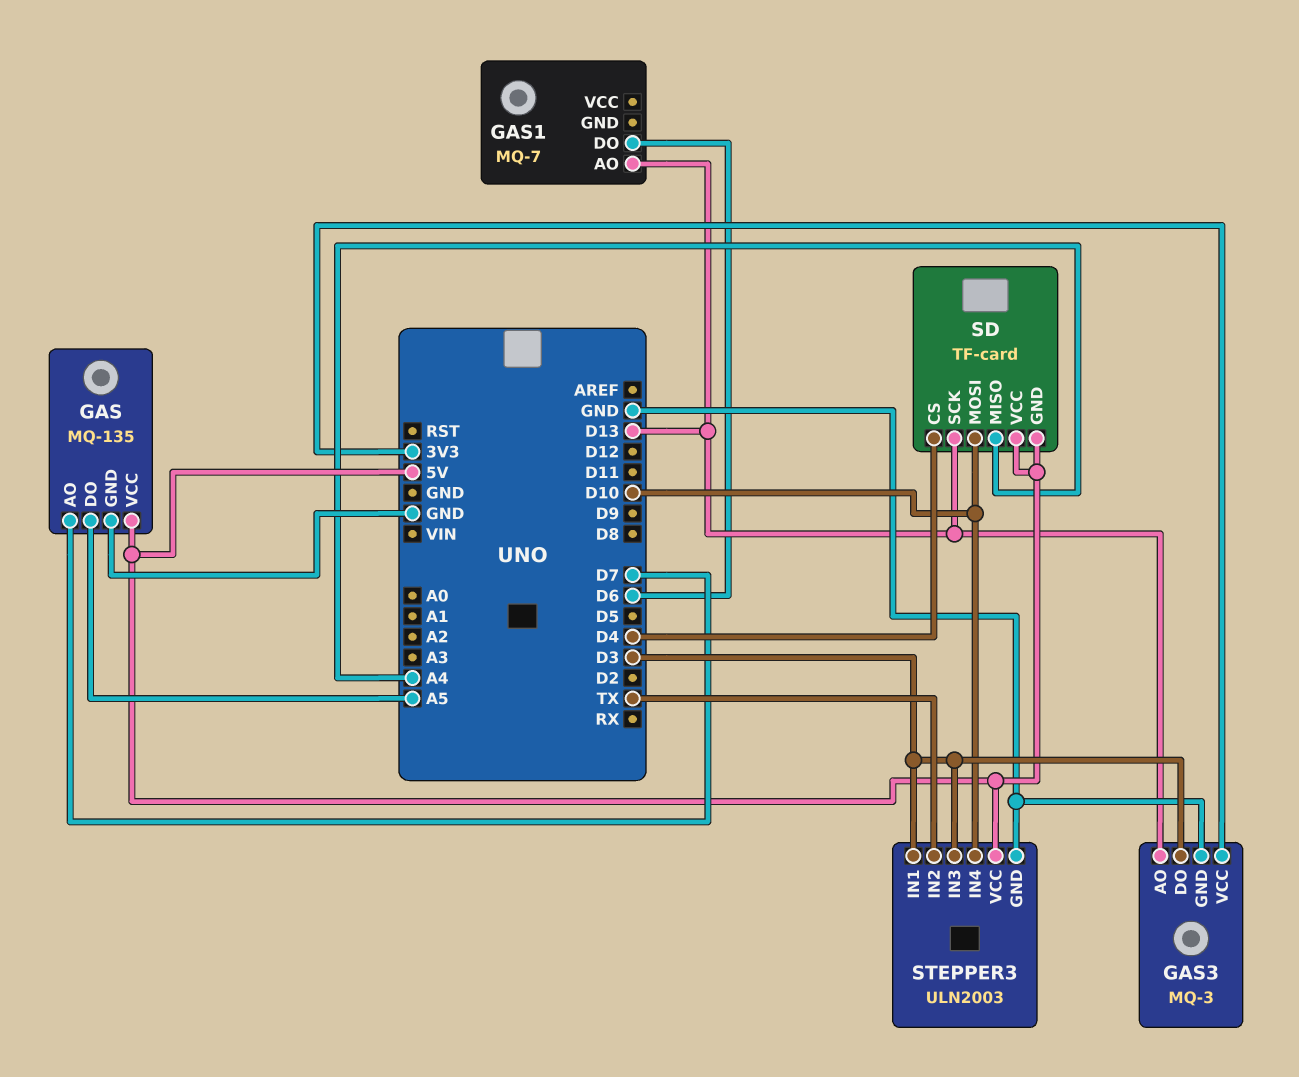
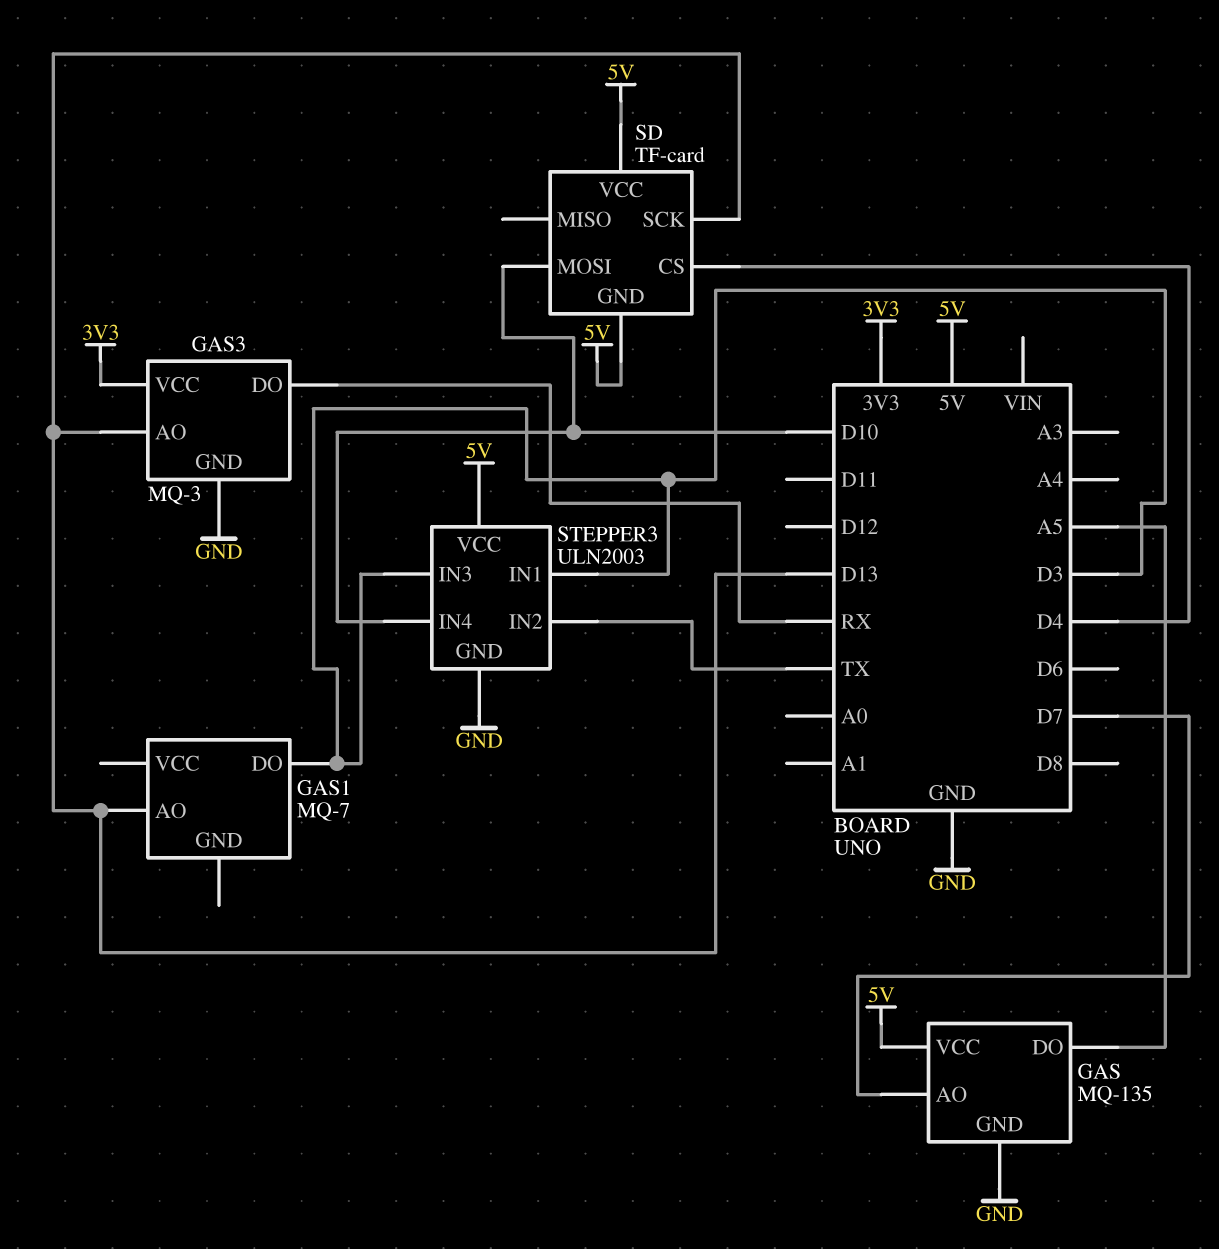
GAS1 pin DO: D6 -> D3
GAS3 pin DO: D3 -> RX
SD pin MISO: A4 -> none

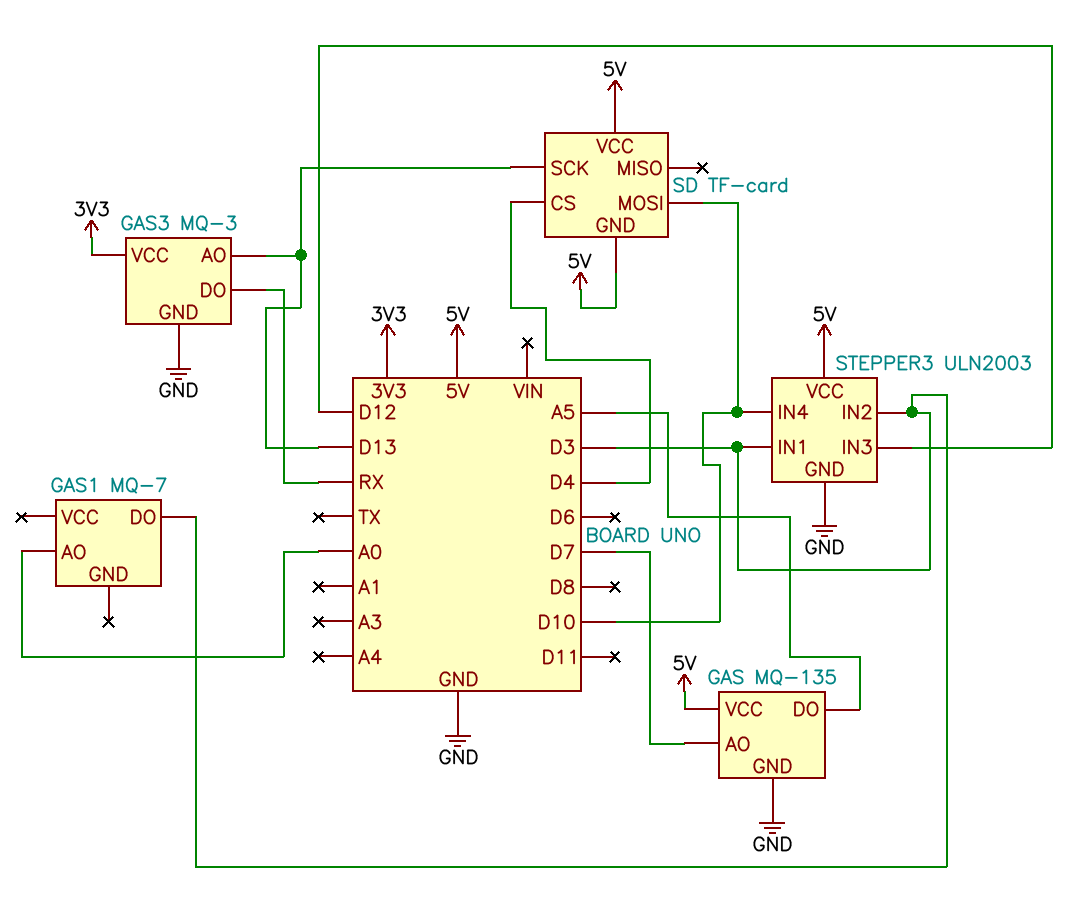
GAS1 pin AO: D13 -> A0
STEPPER3 pin IN2: TX -> D3
STEPPER3 pin IN3: D3 -> D12

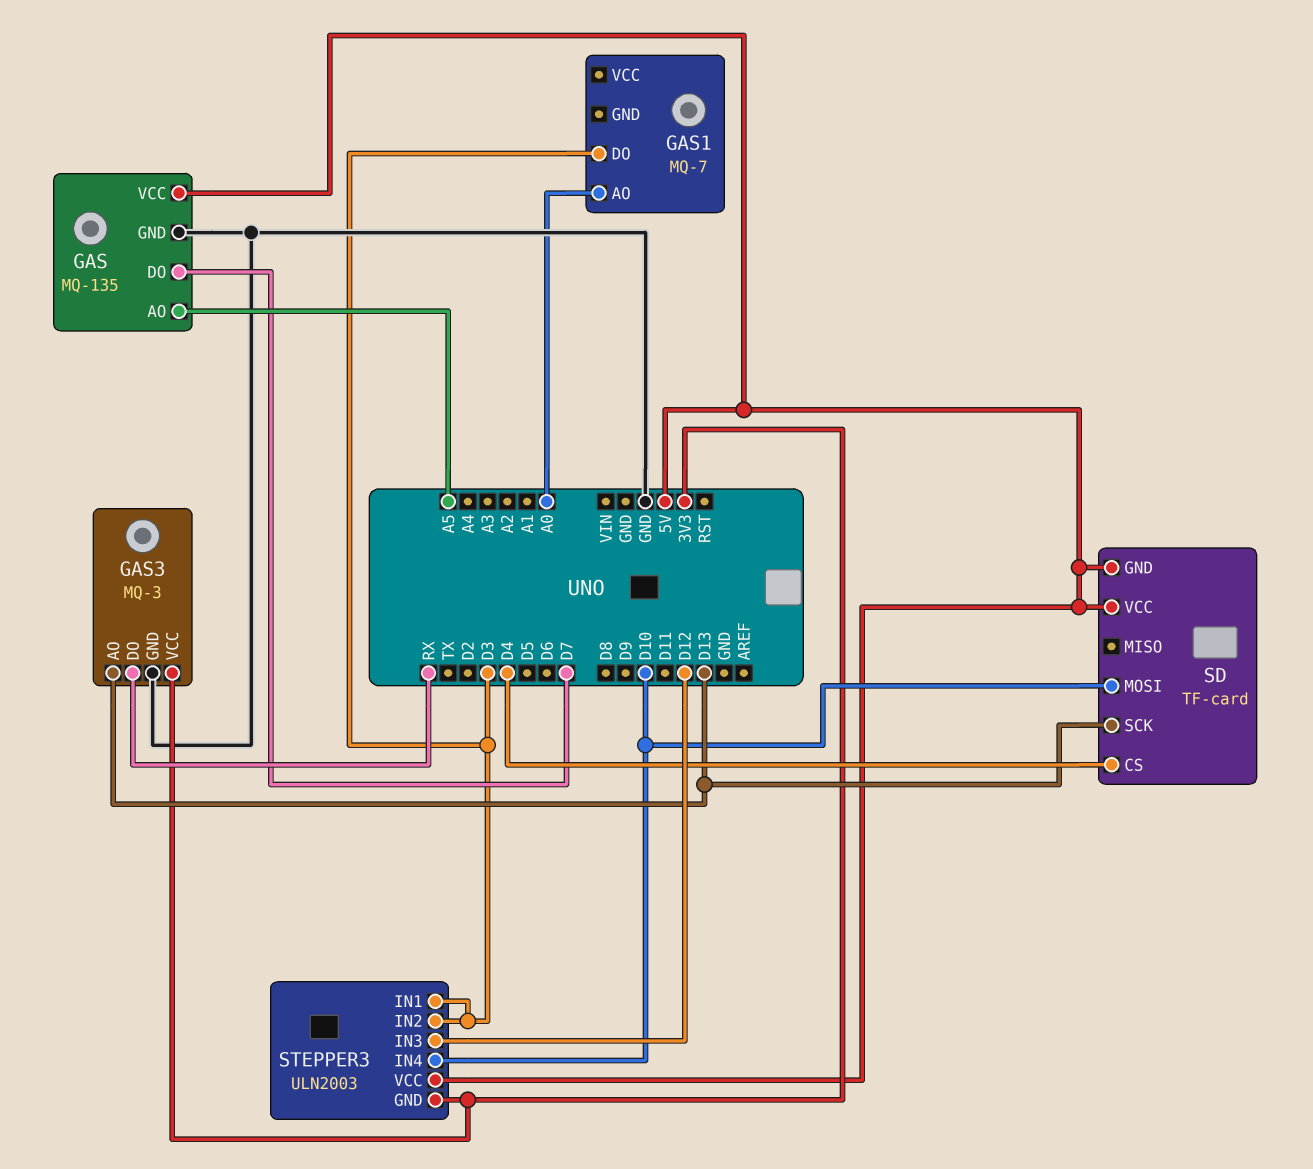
GAS pin AO: D7 -> A5
GAS pin DO: A5 -> D7
STEPPER3 pin GND: GND -> 3V3

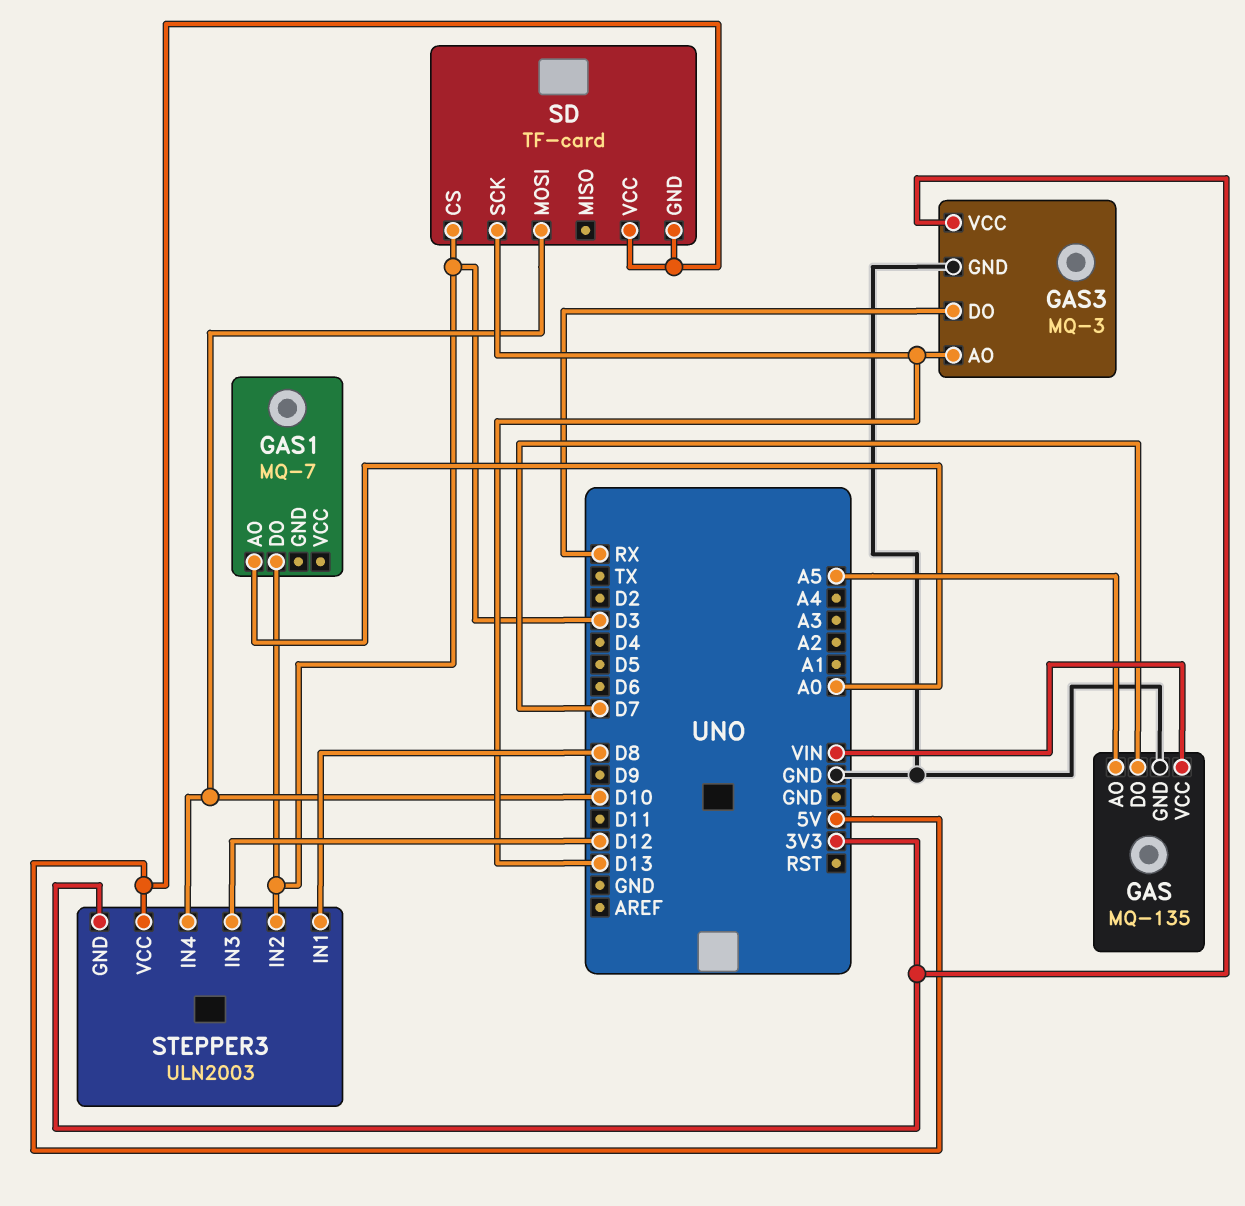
GAS pin VCC: 5V -> VIN
SD pin CS: D4 -> D3
STEPPER3 pin IN1: D3 -> D8

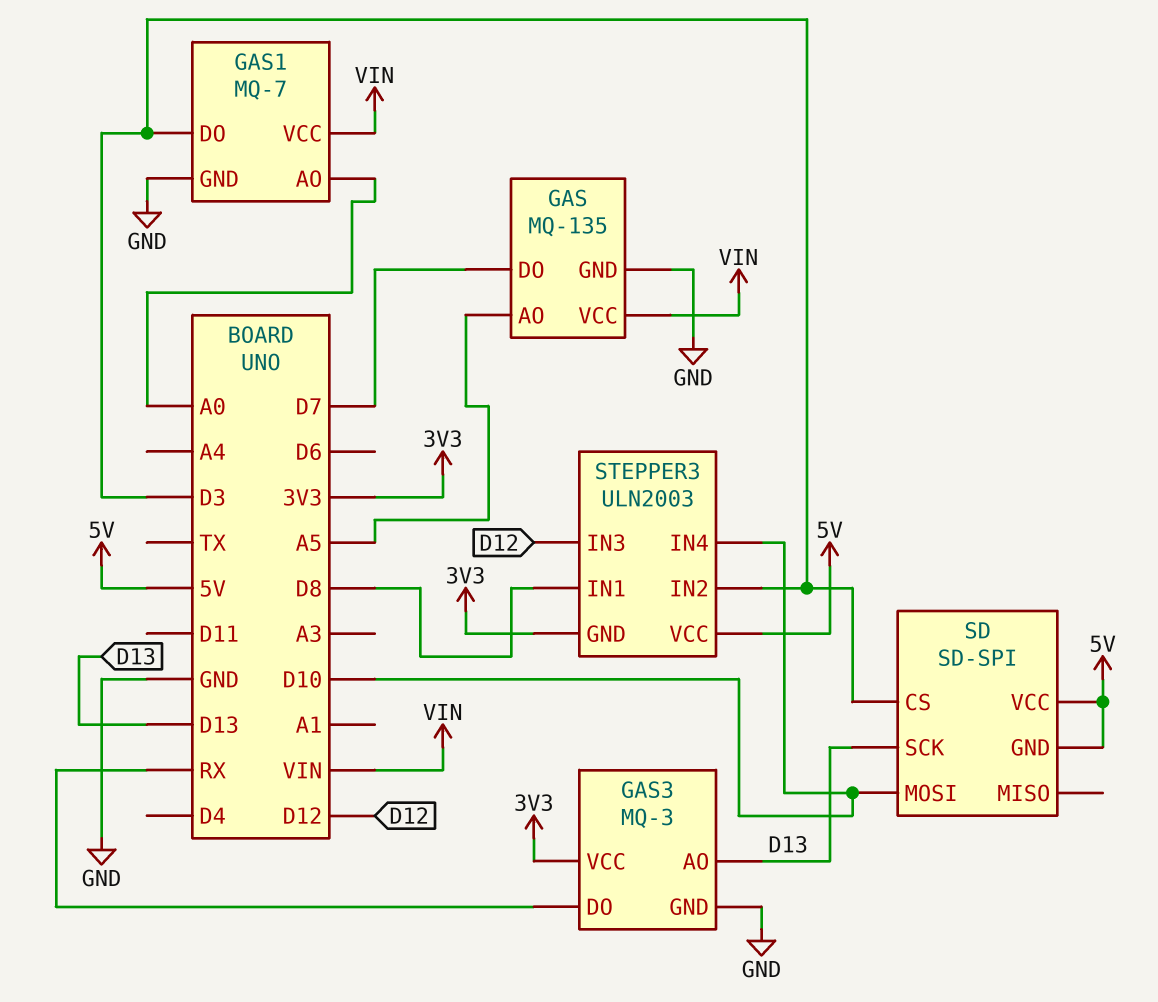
GAS1 pin GND: none -> GND
GAS1 pin VCC: none -> VIN
SD: TF-card -> SD-SPI

